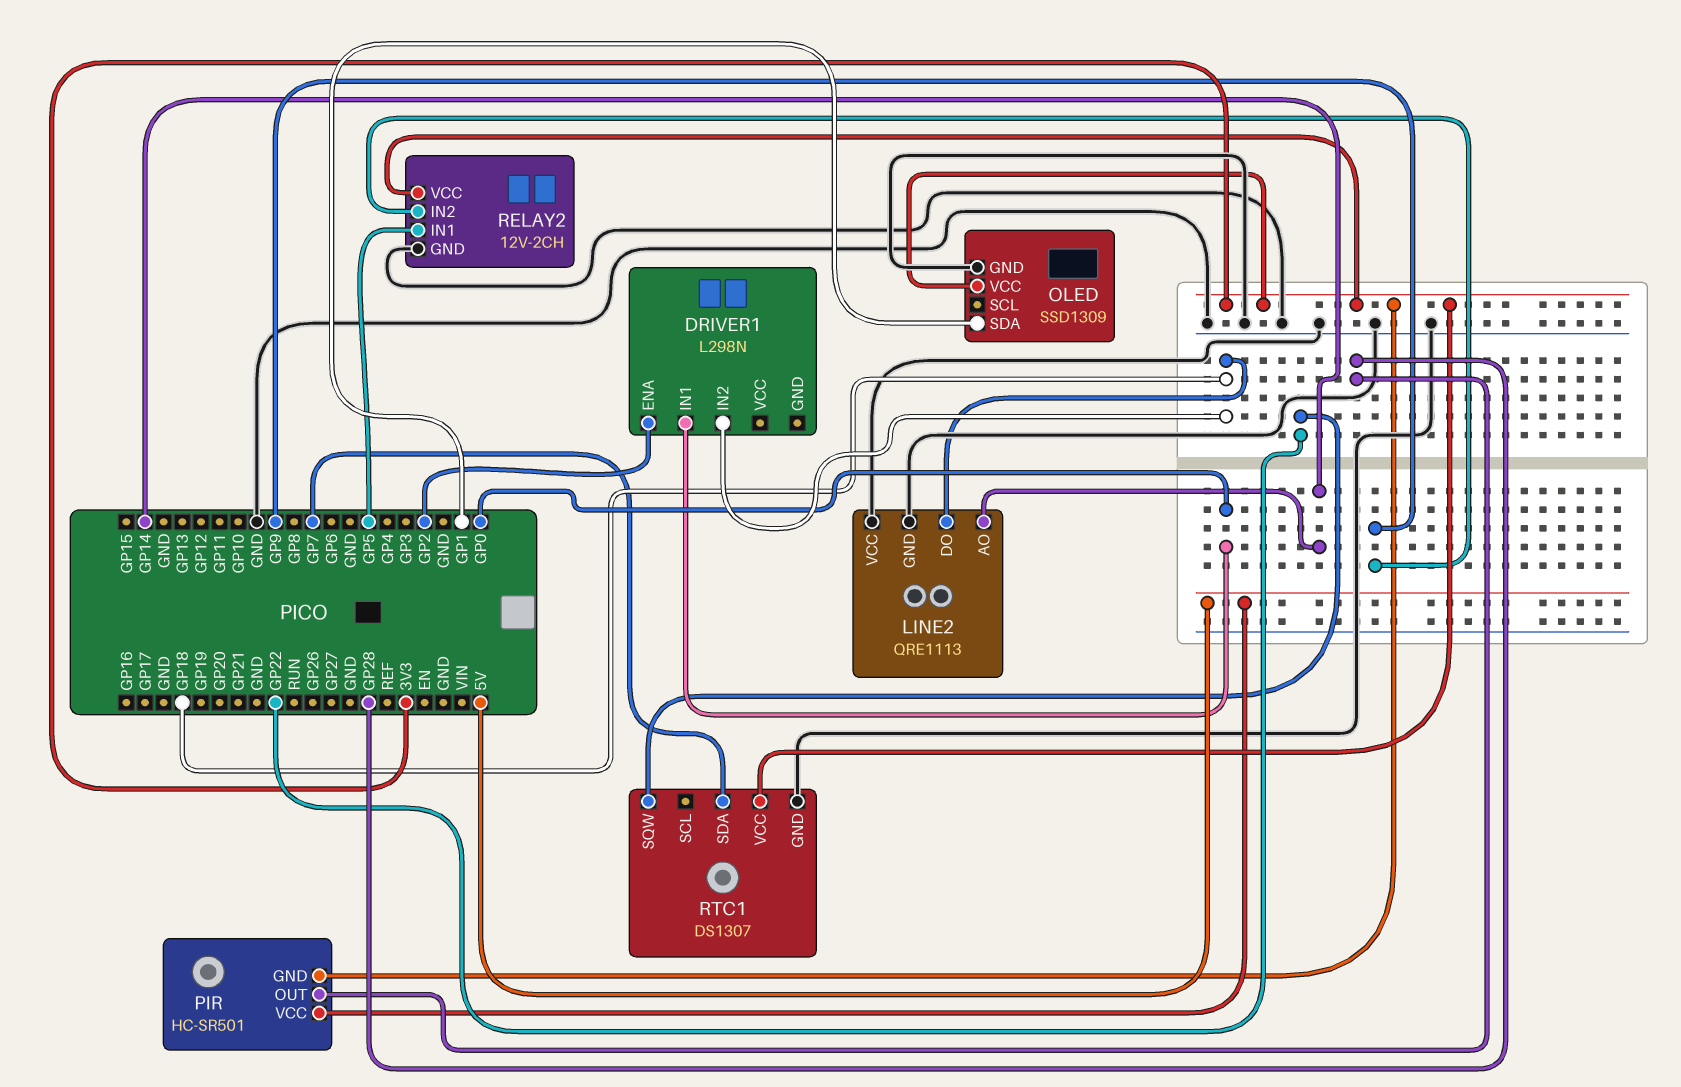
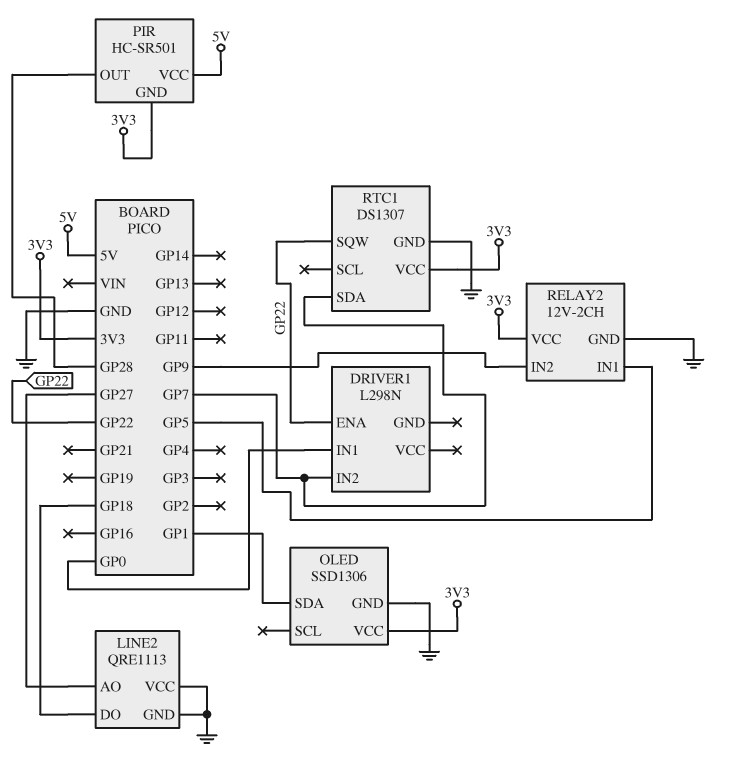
DRIVER1 pin ENA: GP2 -> GP22
DRIVER1 pin IN2: GP18 -> GP7
LINE2 pin AO: GP14 -> GP27
OLED: SSD1309 -> SSD1306

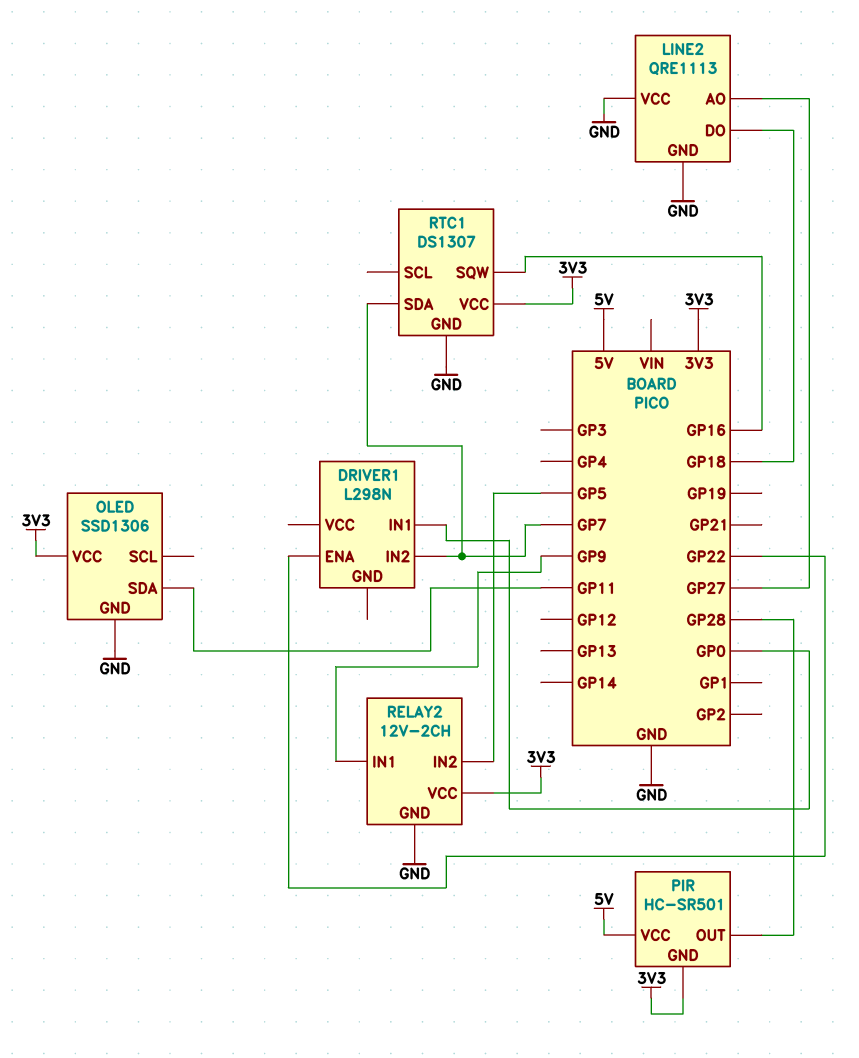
OLED pin SDA: GP1 -> GP11
RELAY2 pin IN1: GP5 -> GP9
RELAY2 pin IN2: GP9 -> GP5
RTC1 pin SQW: GP22 -> GP16

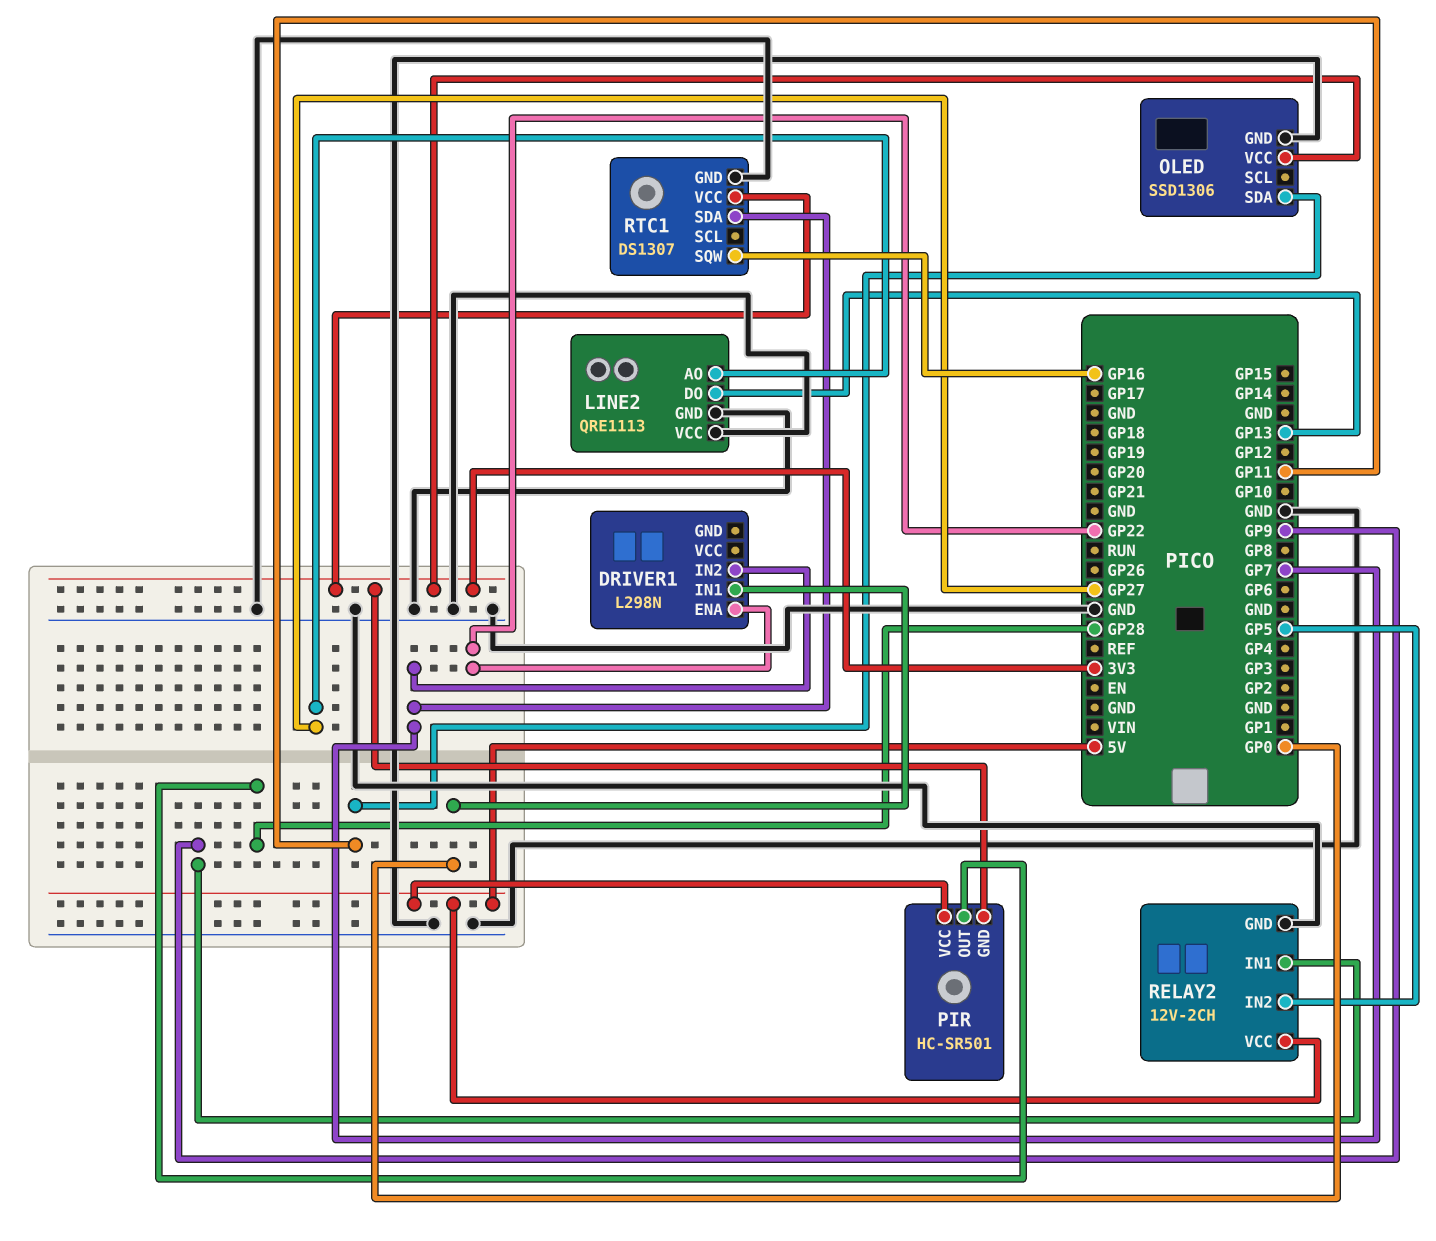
LINE2 pin DO: GP18 -> GP13
RELAY2 pin VCC: 3V3 -> 5V

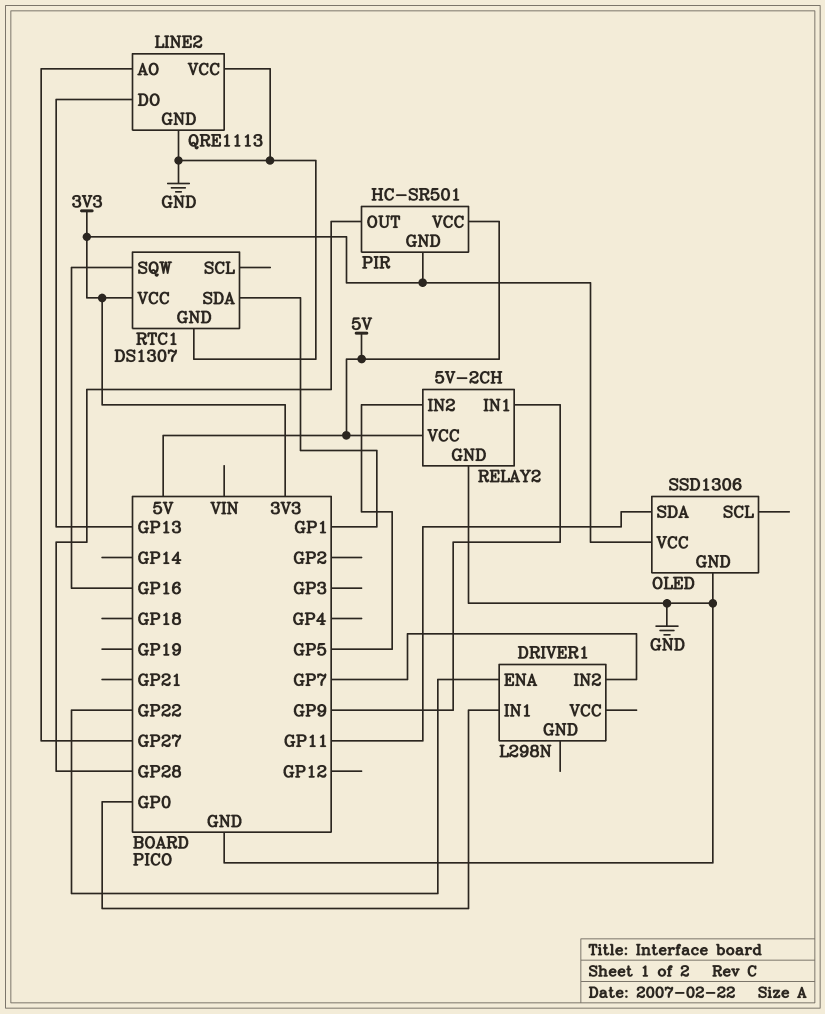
RELAY2: 12V-2CH -> 5V-2CH
RTC1 pin SDA: GP7 -> GP1

